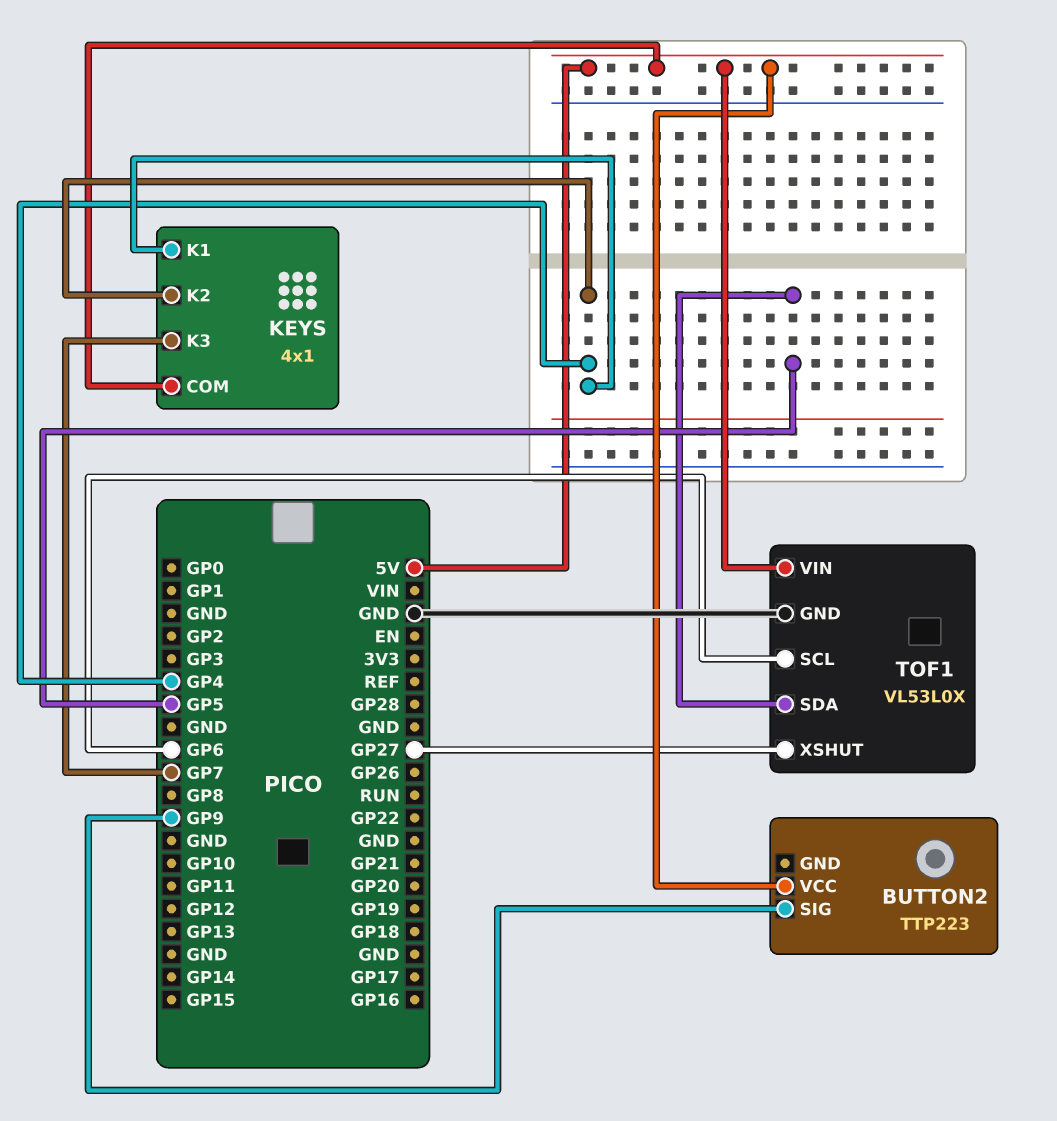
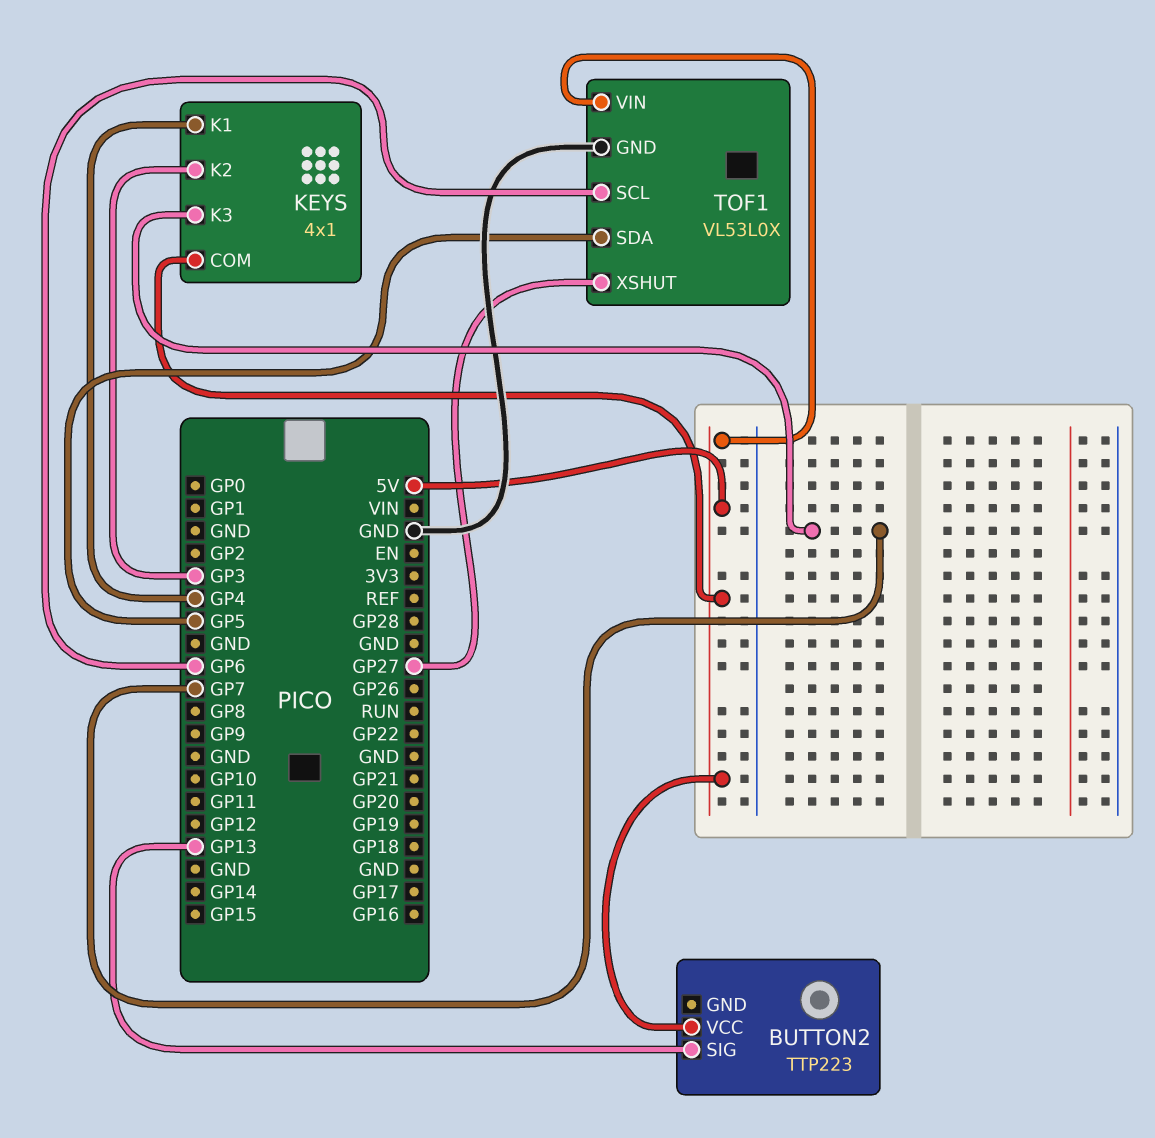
BUTTON2 pin SIG: GP9 -> GP13
KEYS pin K2: GP4 -> GP3

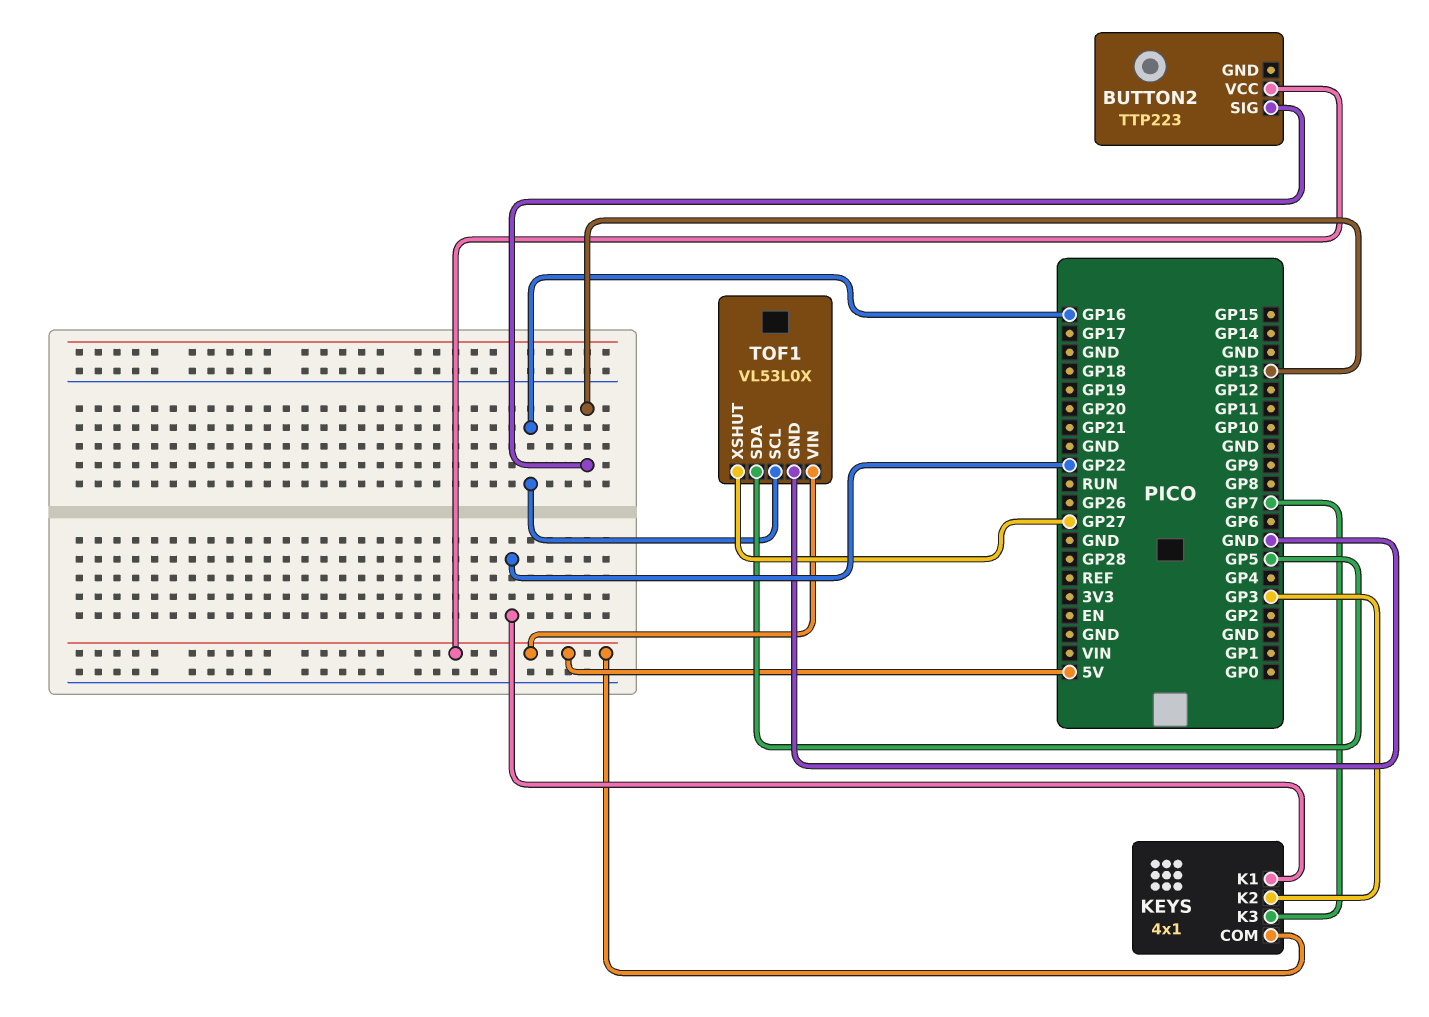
KEYS pin K1: GP4 -> GP22
TOF1 pin SCL: GP6 -> GP16

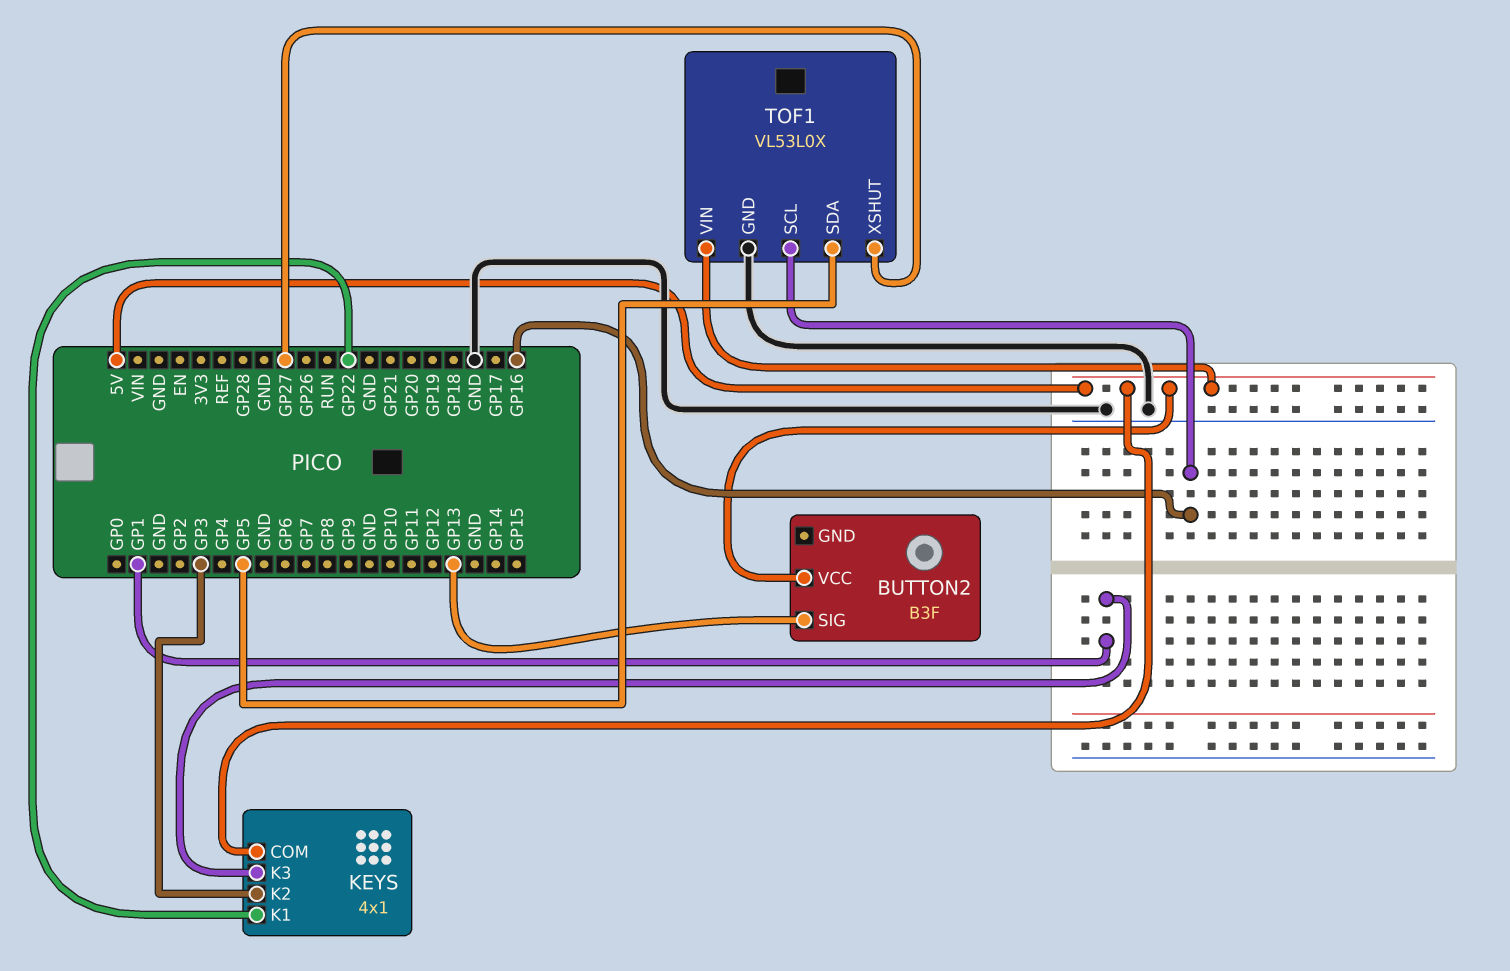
BUTTON2: TTP223 -> B3F
KEYS pin K3: GP7 -> GP1

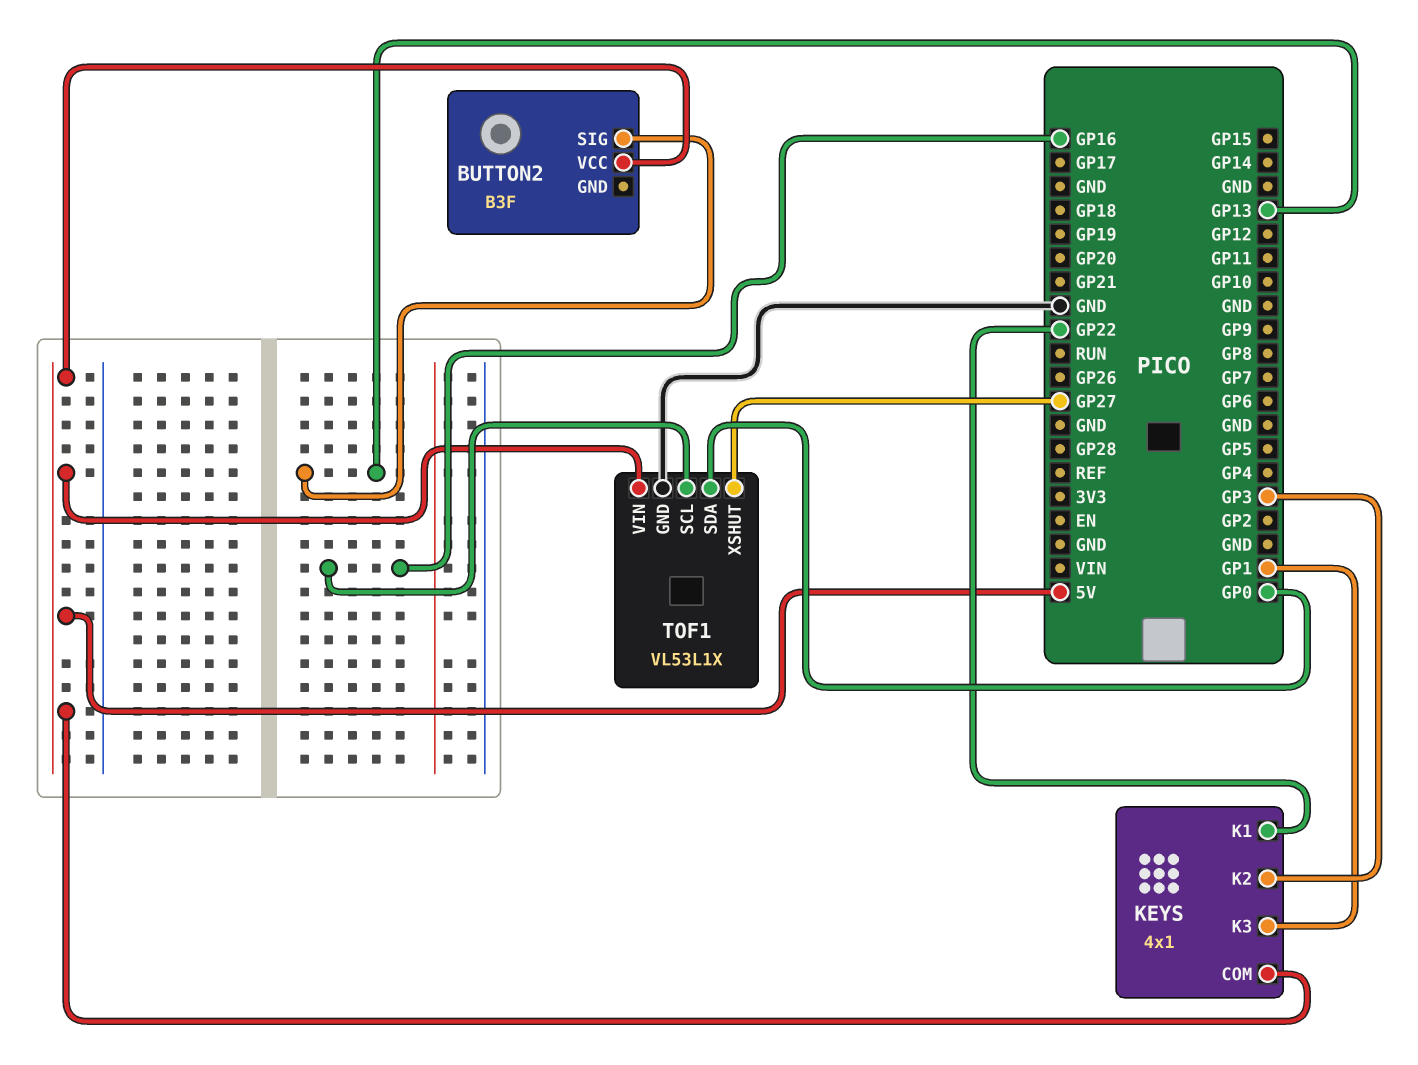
TOF1: VL53L0X -> VL53L1X
TOF1 pin SDA: GP5 -> GP0

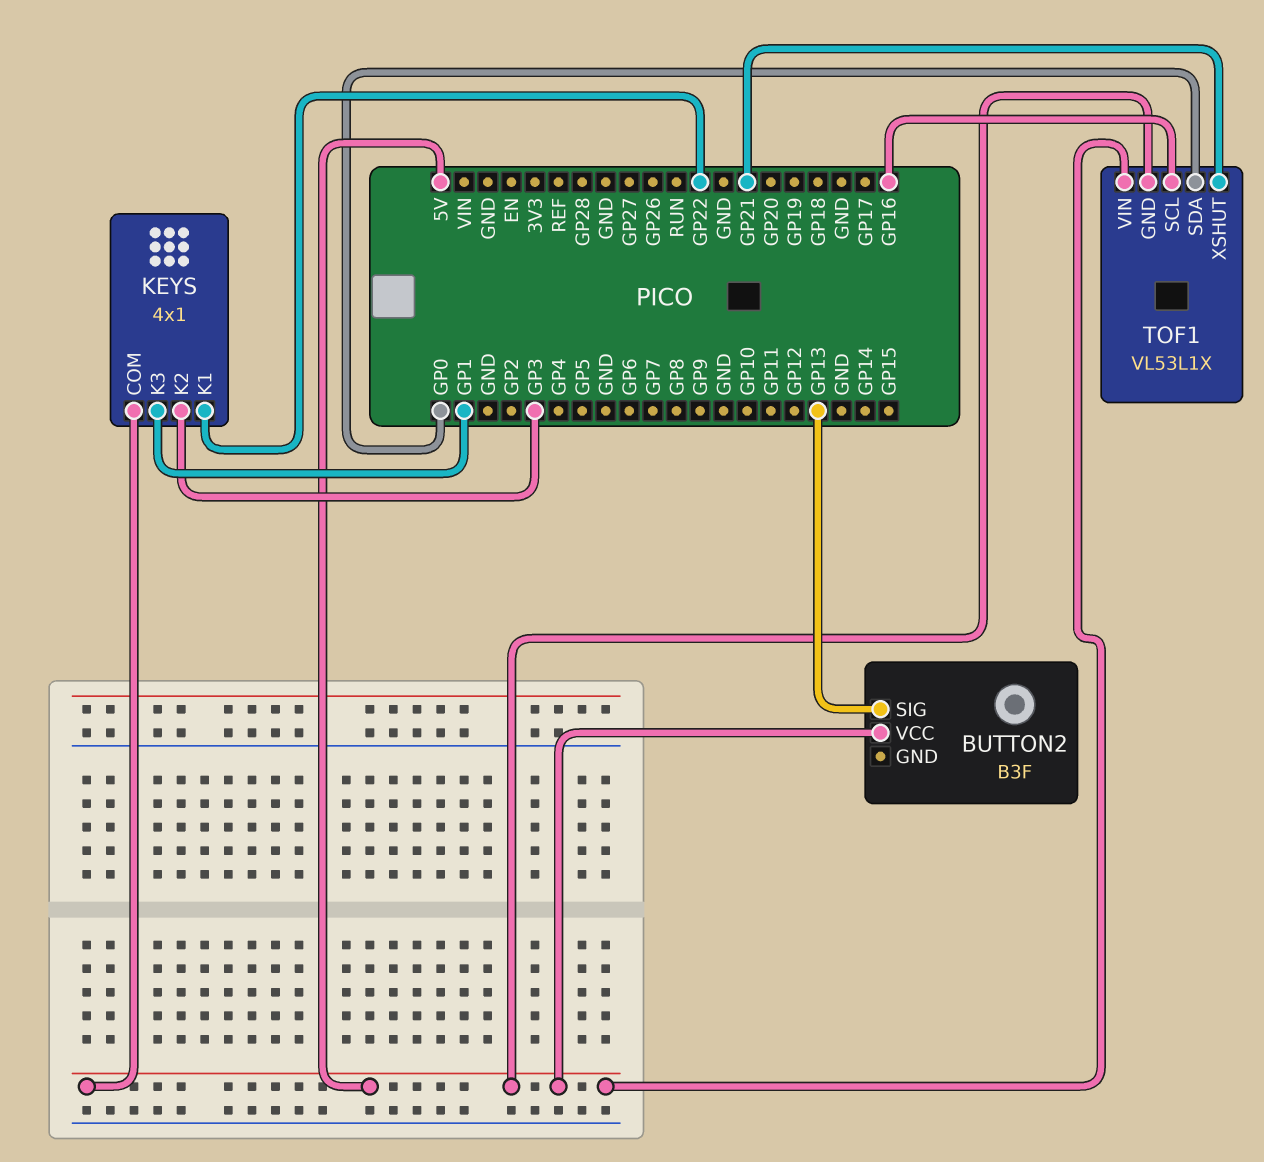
TOF1 pin GND: GND -> 5V
TOF1 pin XSHUT: GP27 -> GP21

